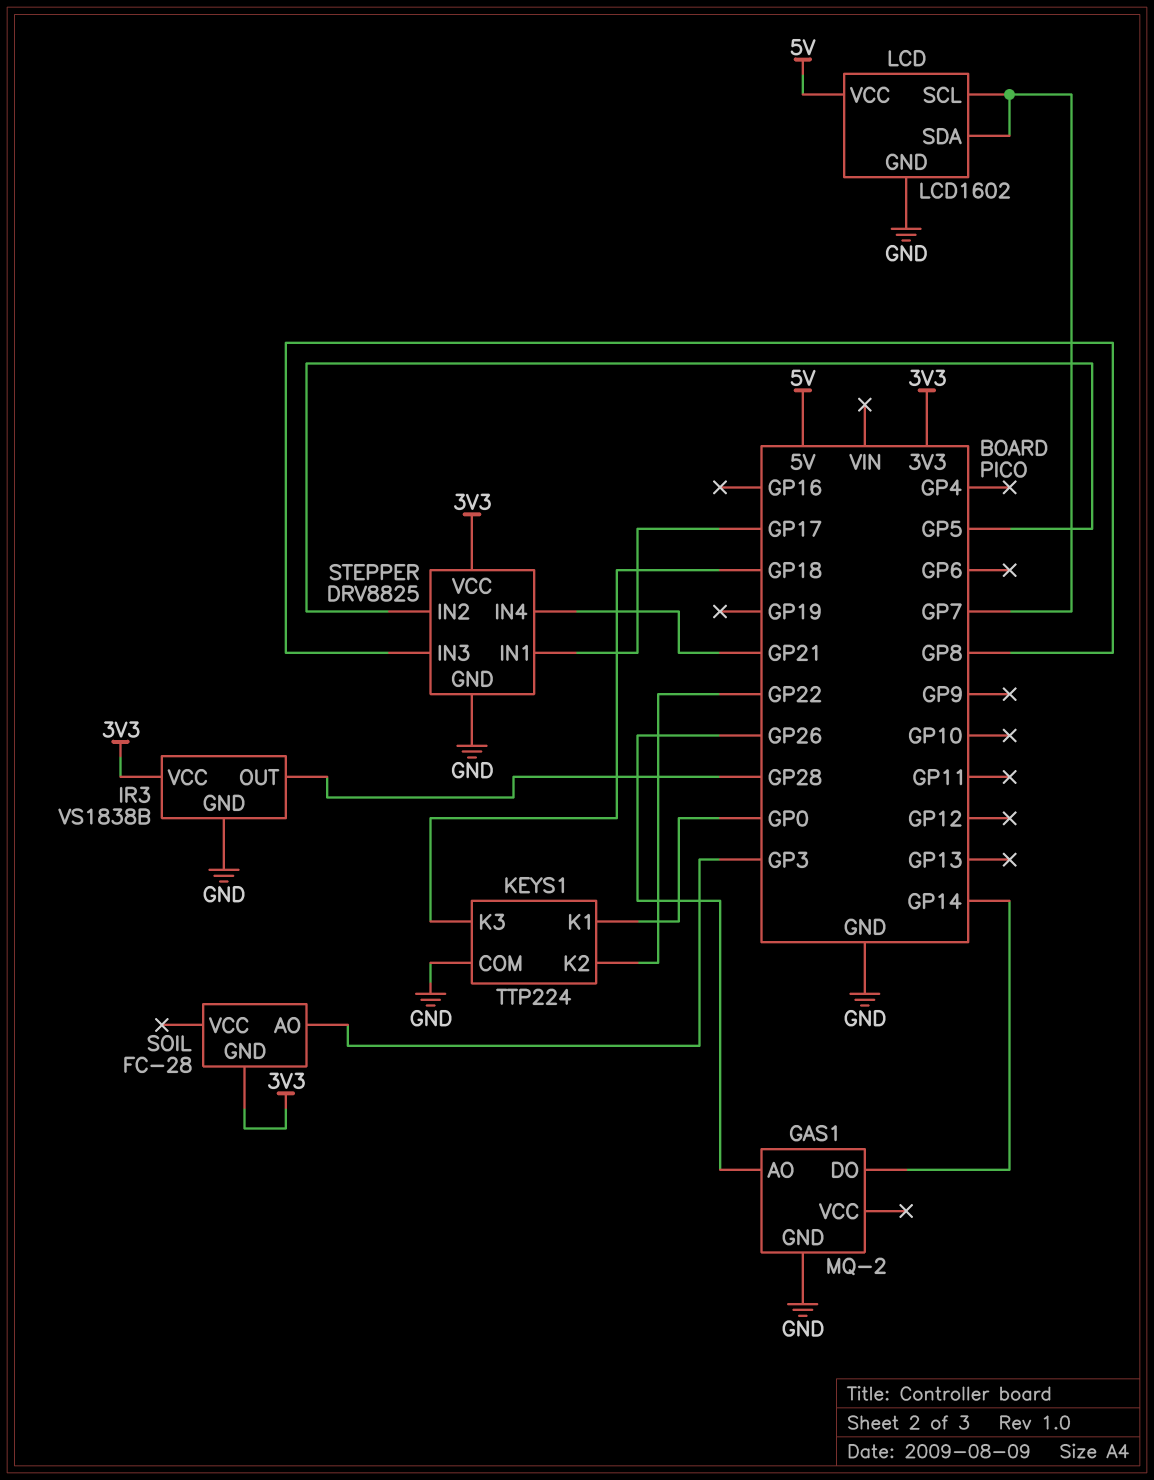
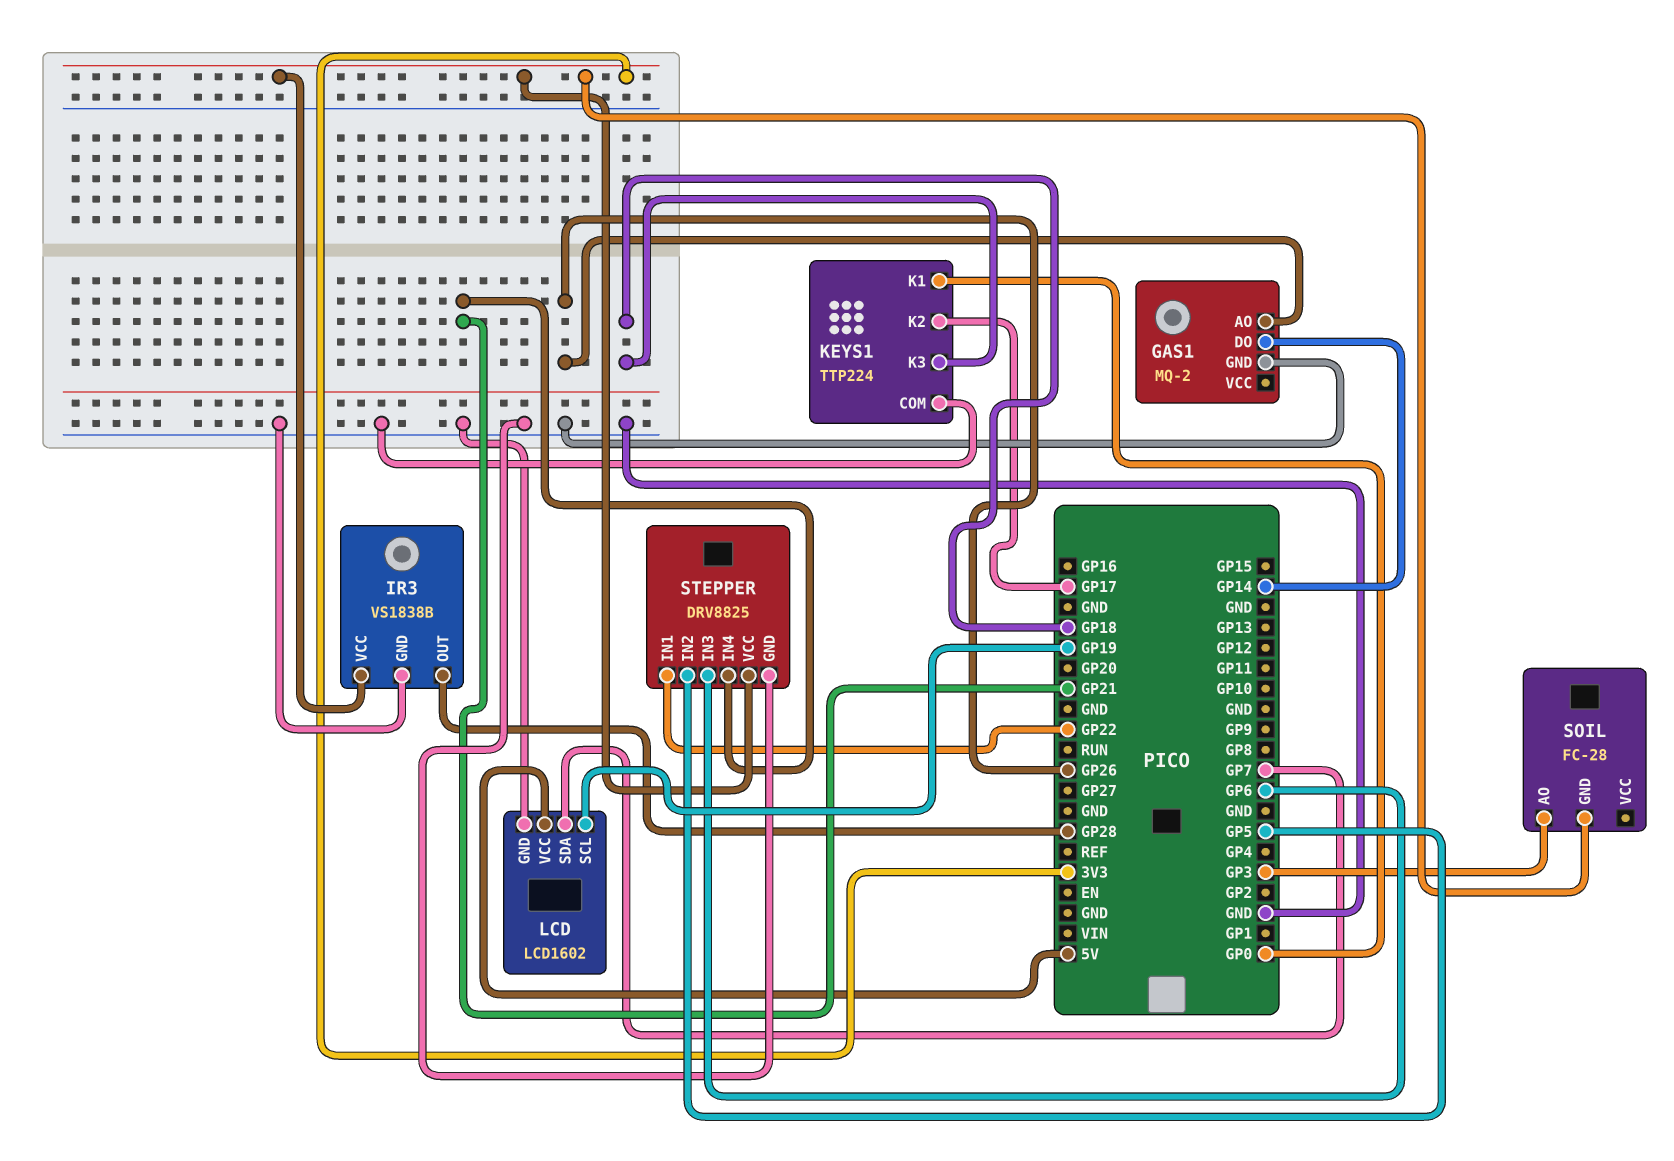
KEYS1 pin K2: GP22 -> GP17
LCD pin SCL: GP7 -> GP19
STEPPER pin IN1: GP17 -> GP22
STEPPER pin IN3: GP8 -> GP6

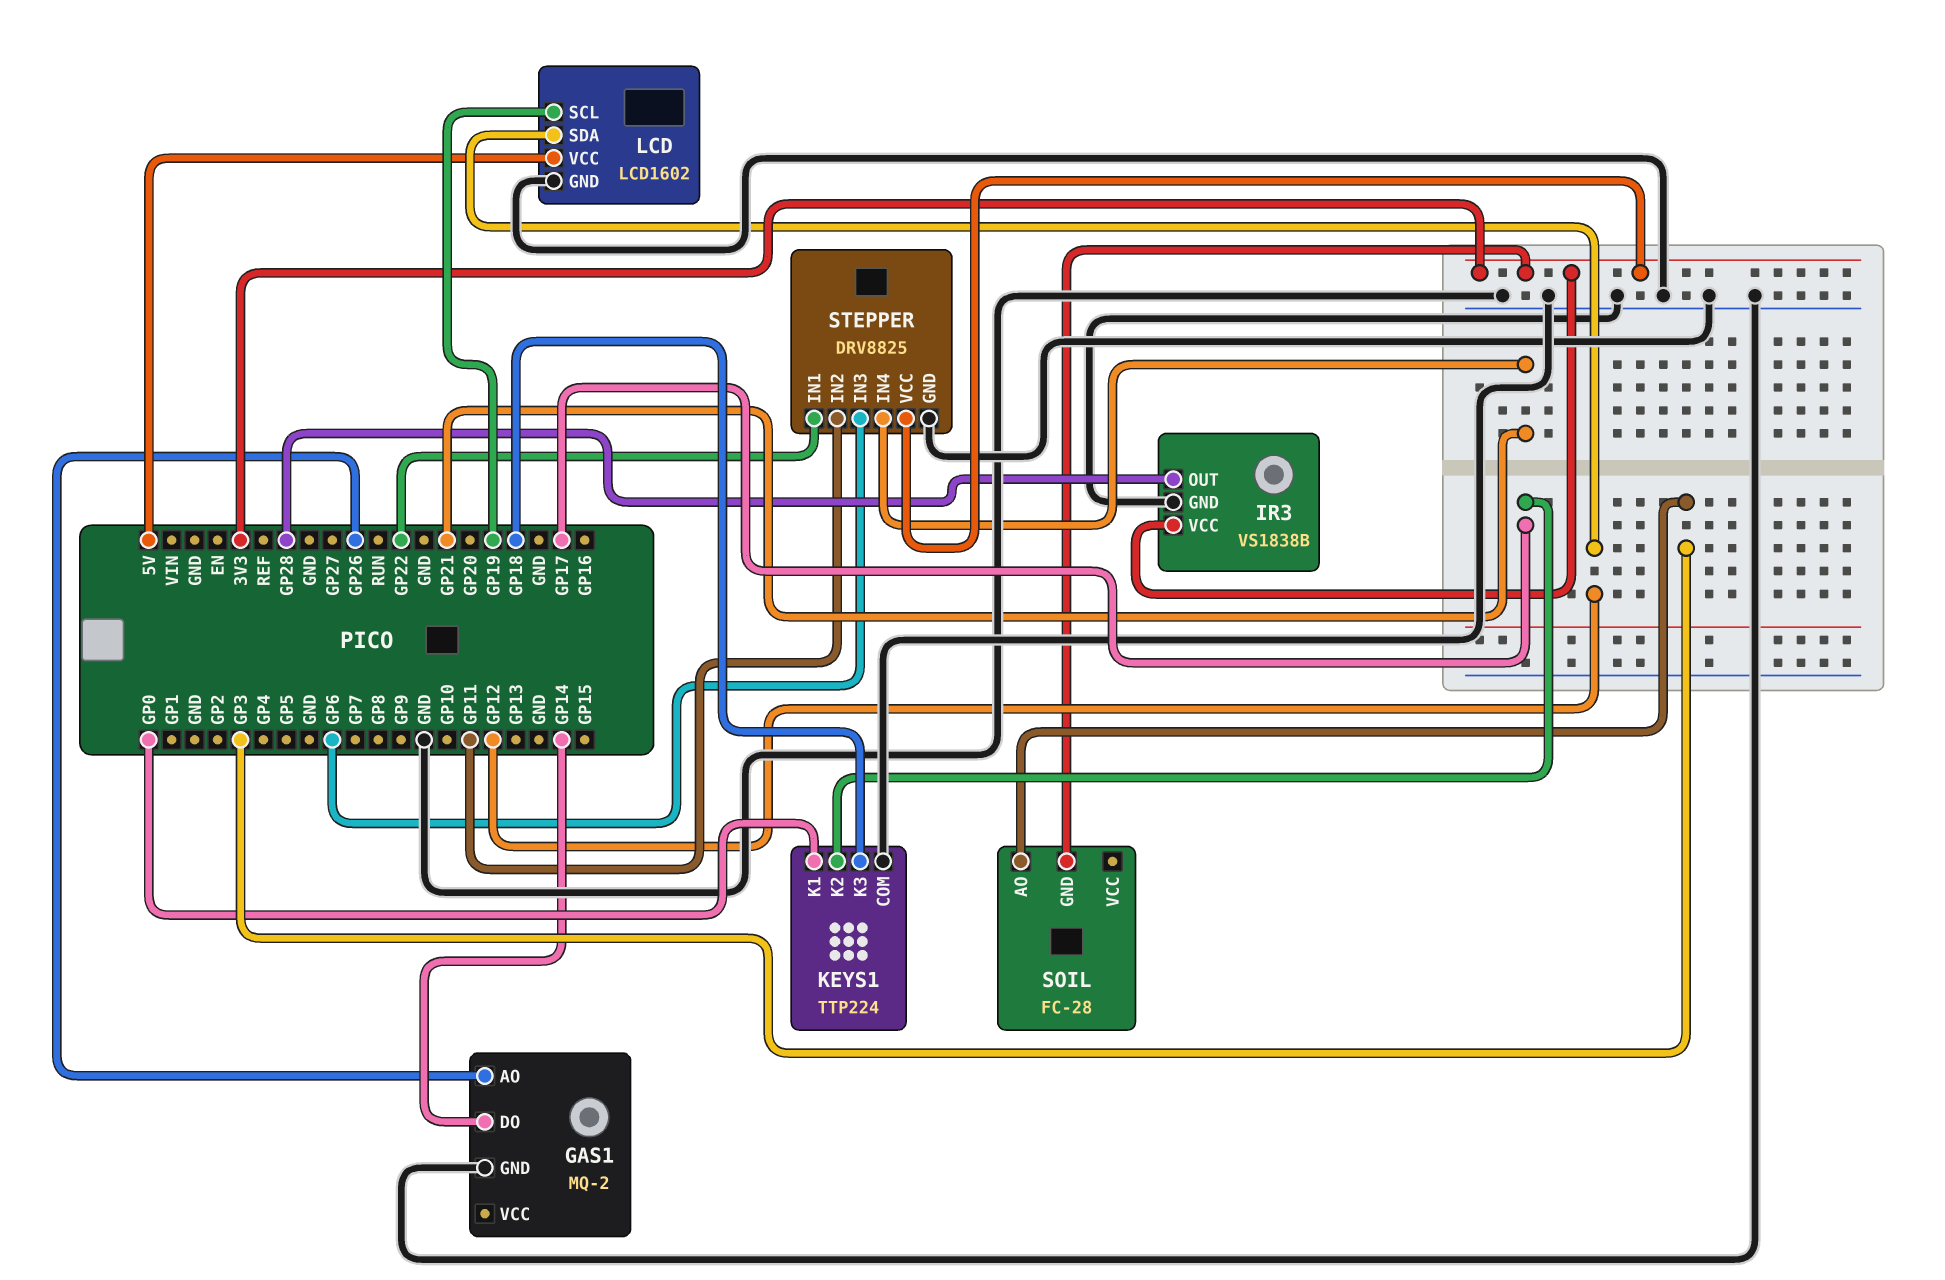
LCD pin SDA: GP7 -> GP12
STEPPER pin IN2: GP5 -> GP11

